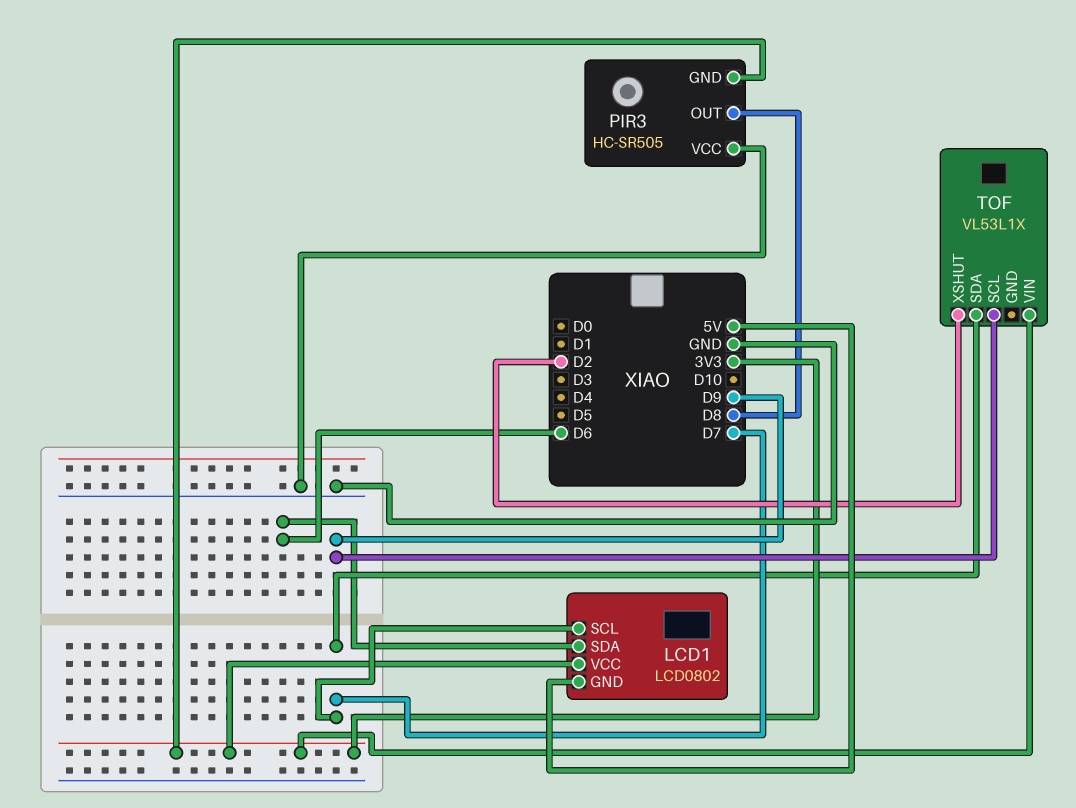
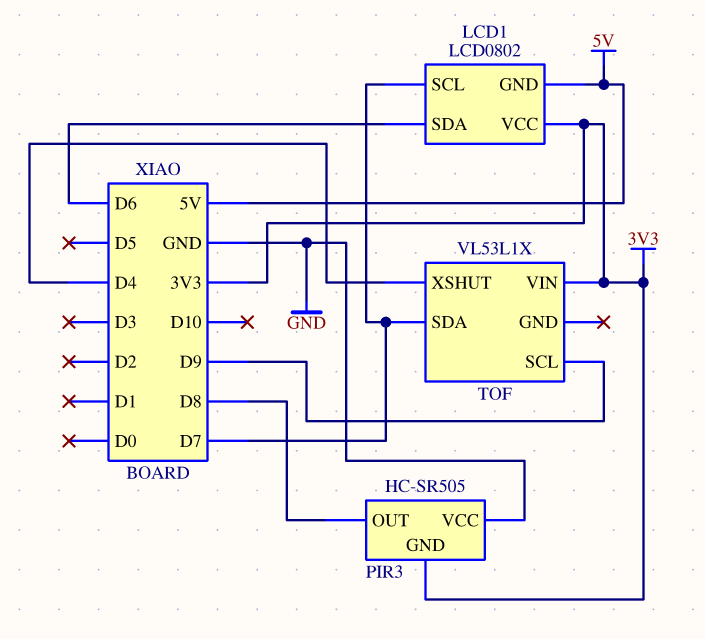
TOF pin XSHUT: D2 -> D4

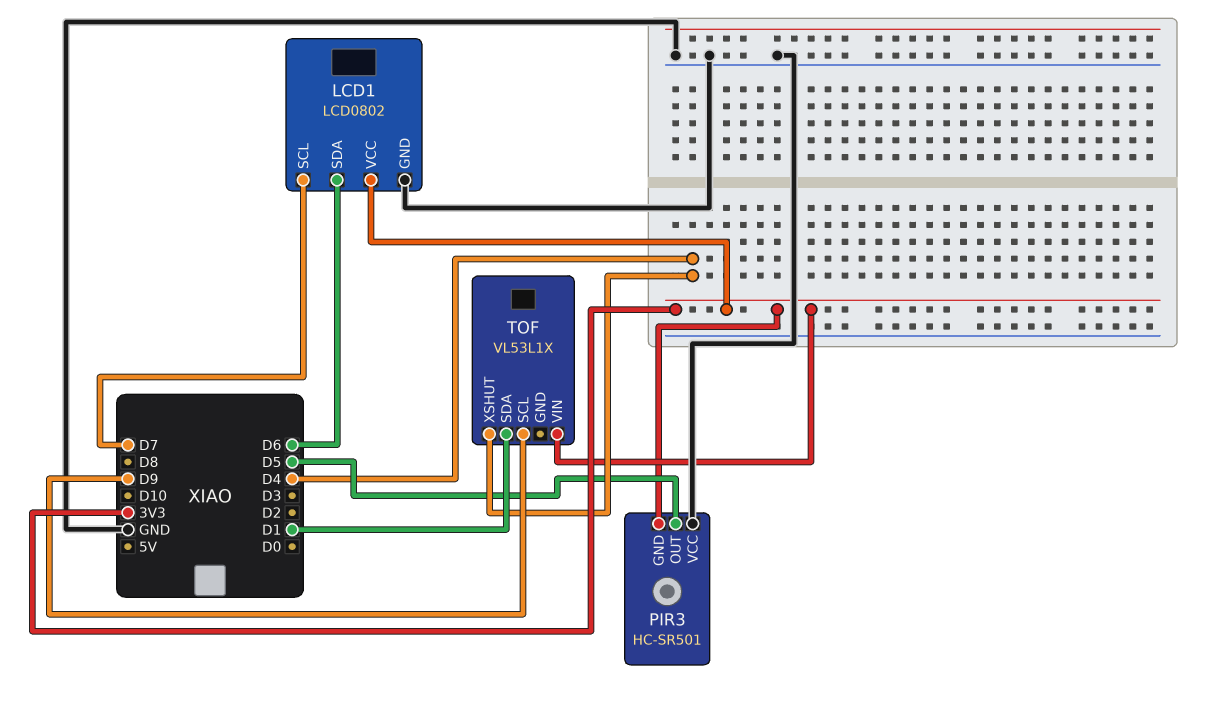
LCD1 pin GND: 5V -> GND
PIR3: HC-SR505 -> HC-SR501
PIR3 pin OUT: D8 -> D5
TOF pin SDA: D7 -> D1

